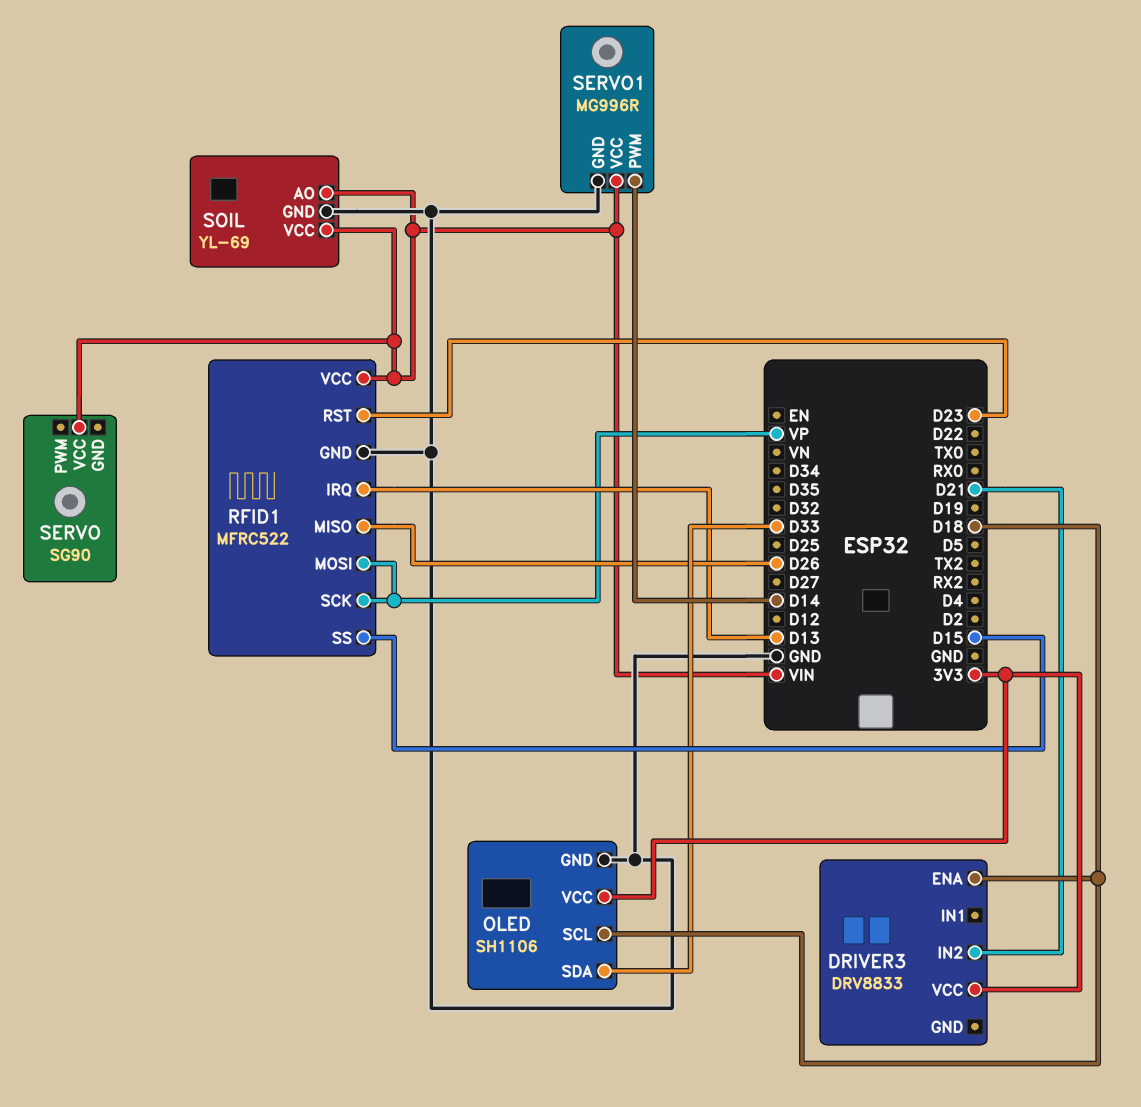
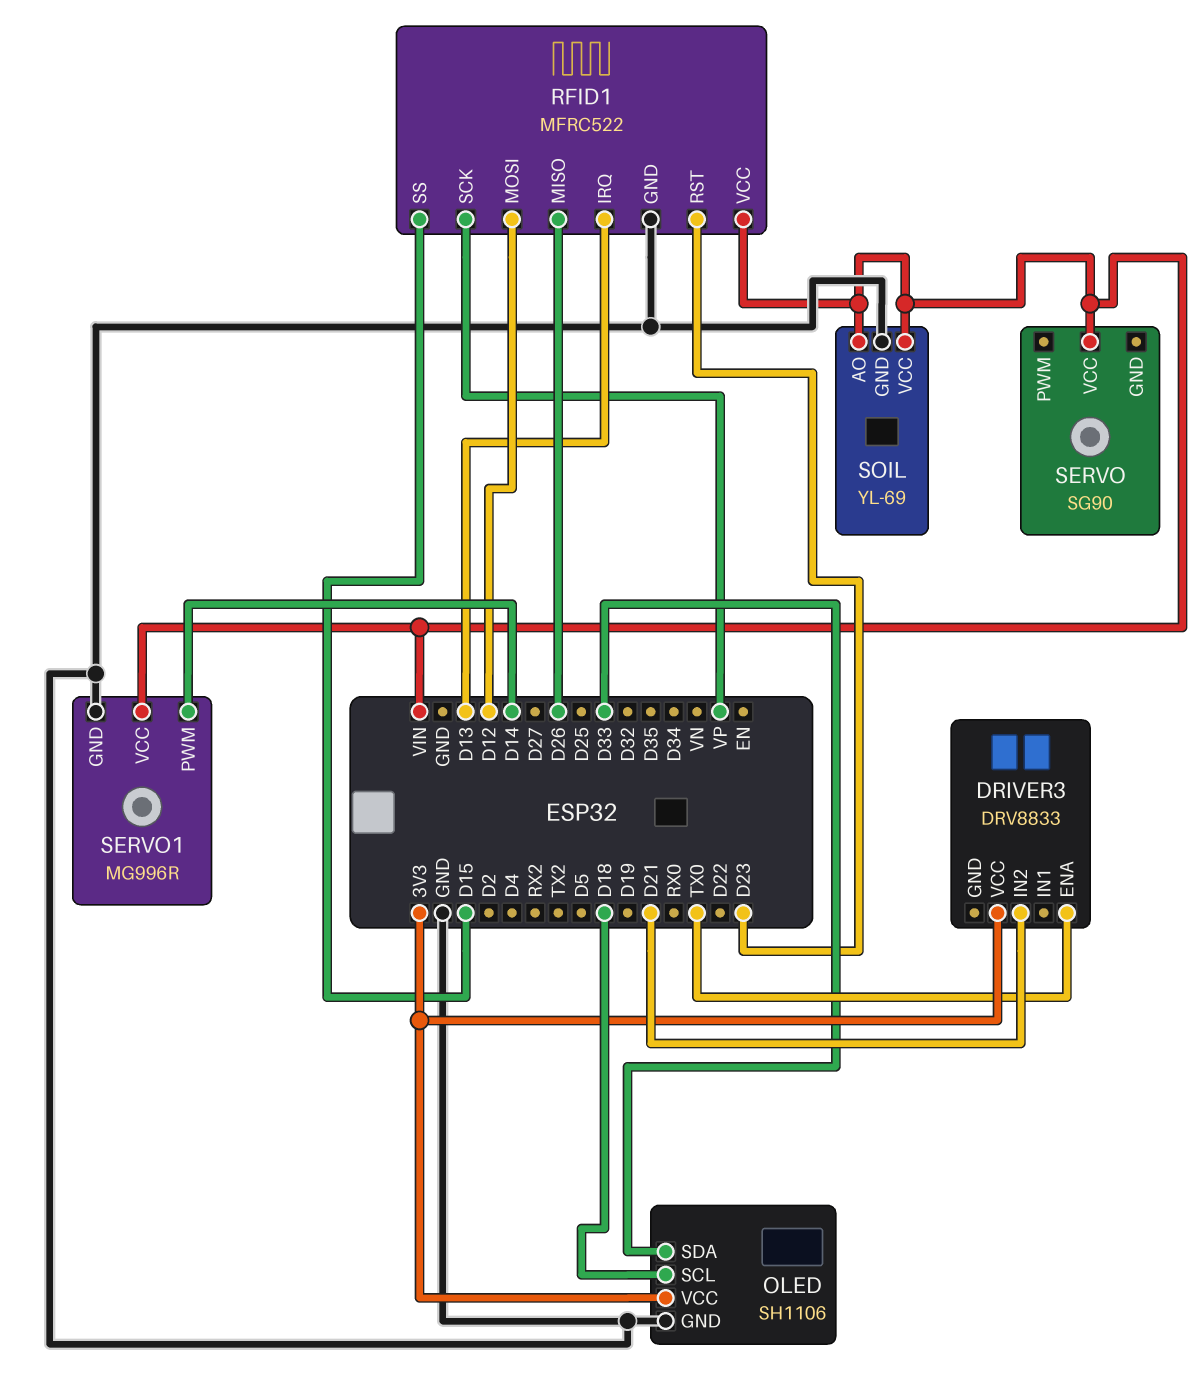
DRIVER3 pin ENA: D18 -> TX0
RFID1 pin MOSI: VP -> D12

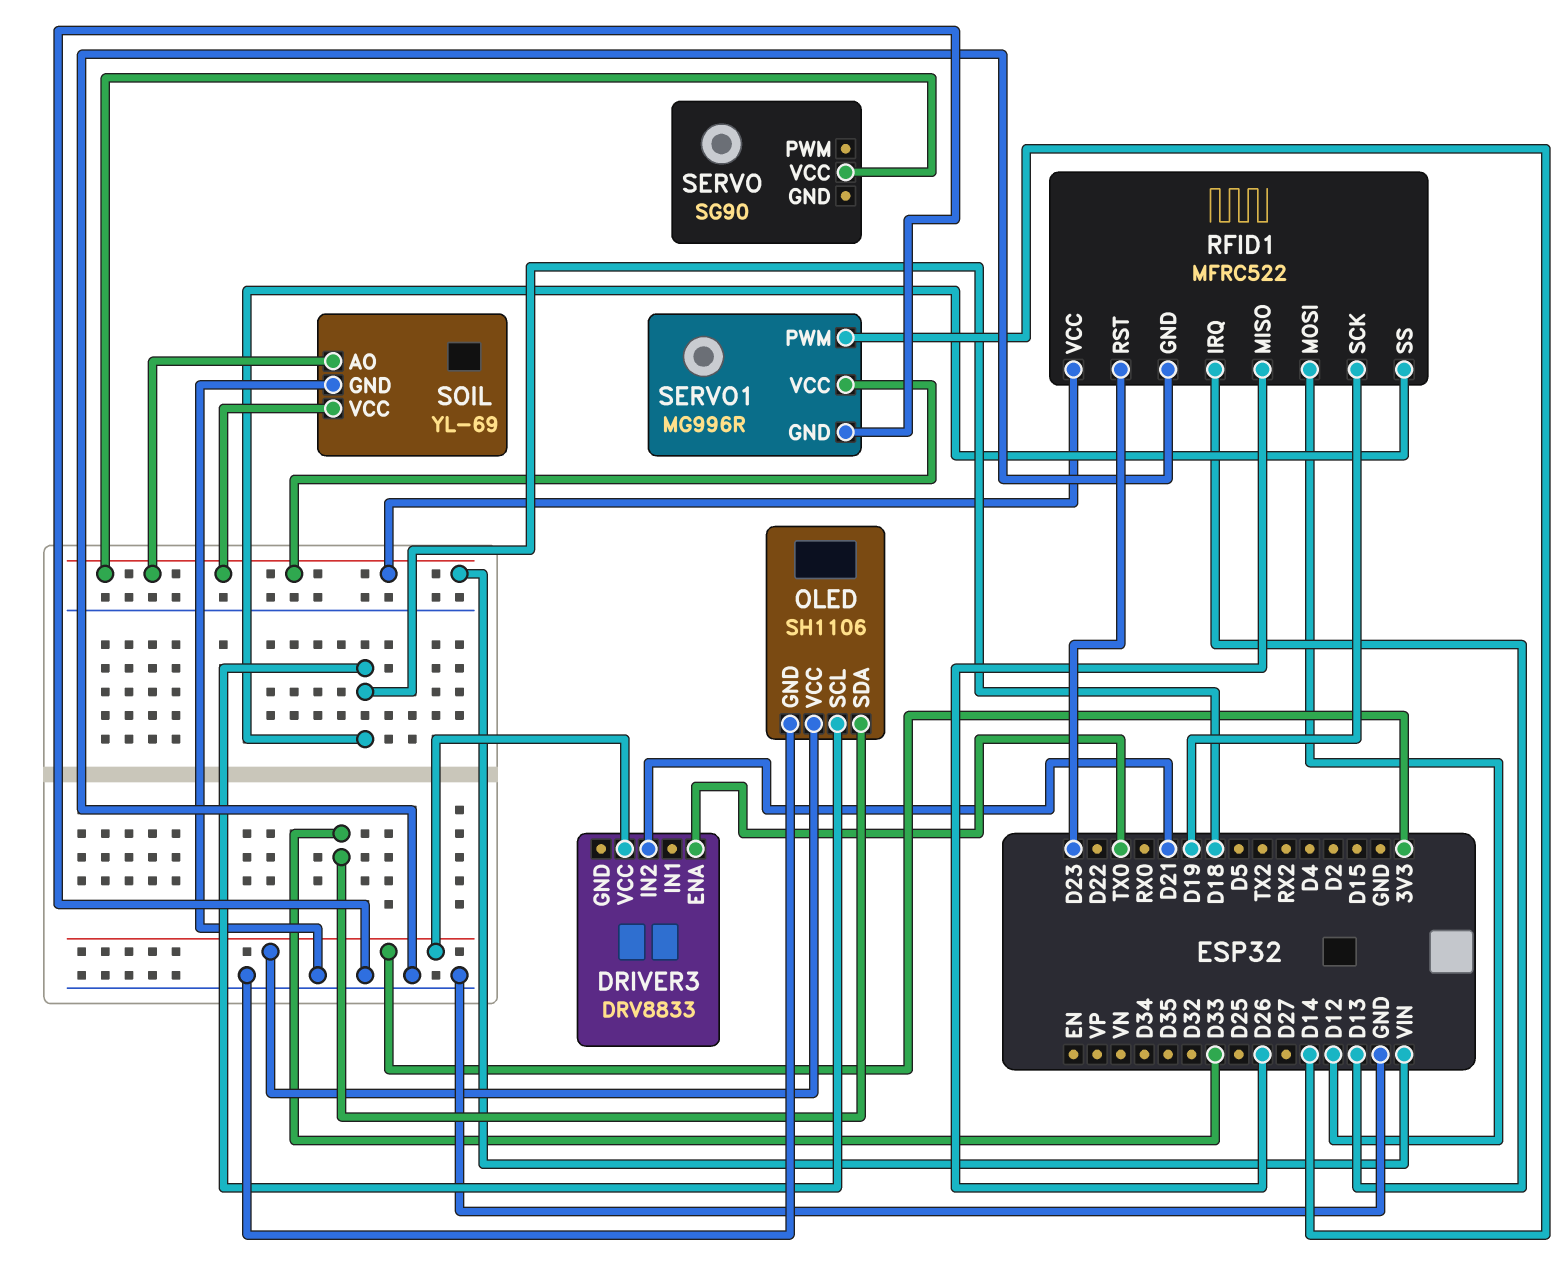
RFID1 pin SCK: VP -> D19
RFID1 pin SS: D15 -> D18

